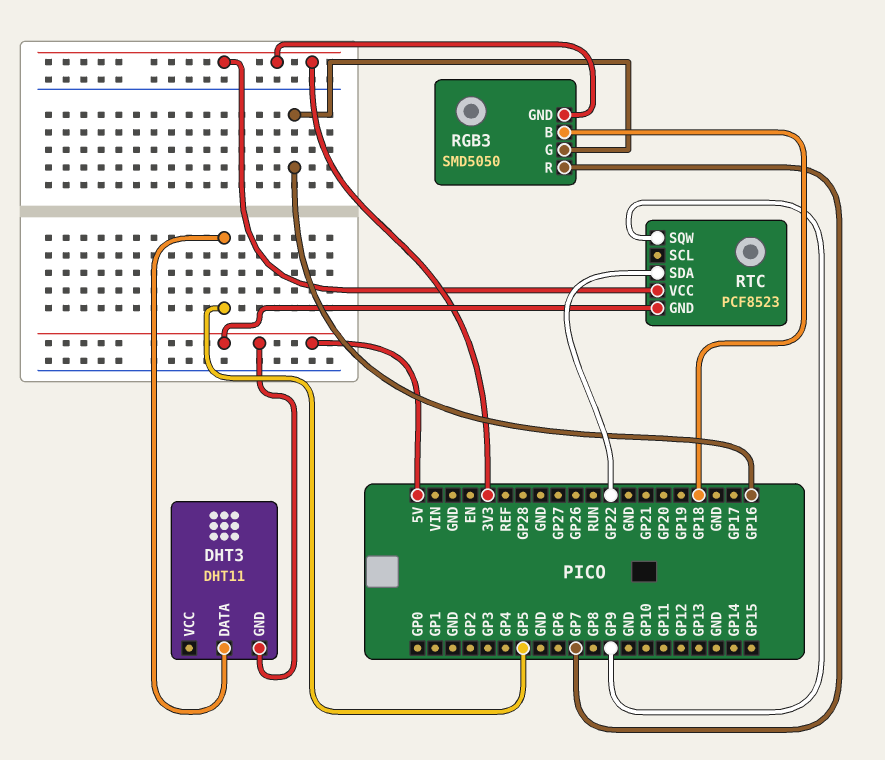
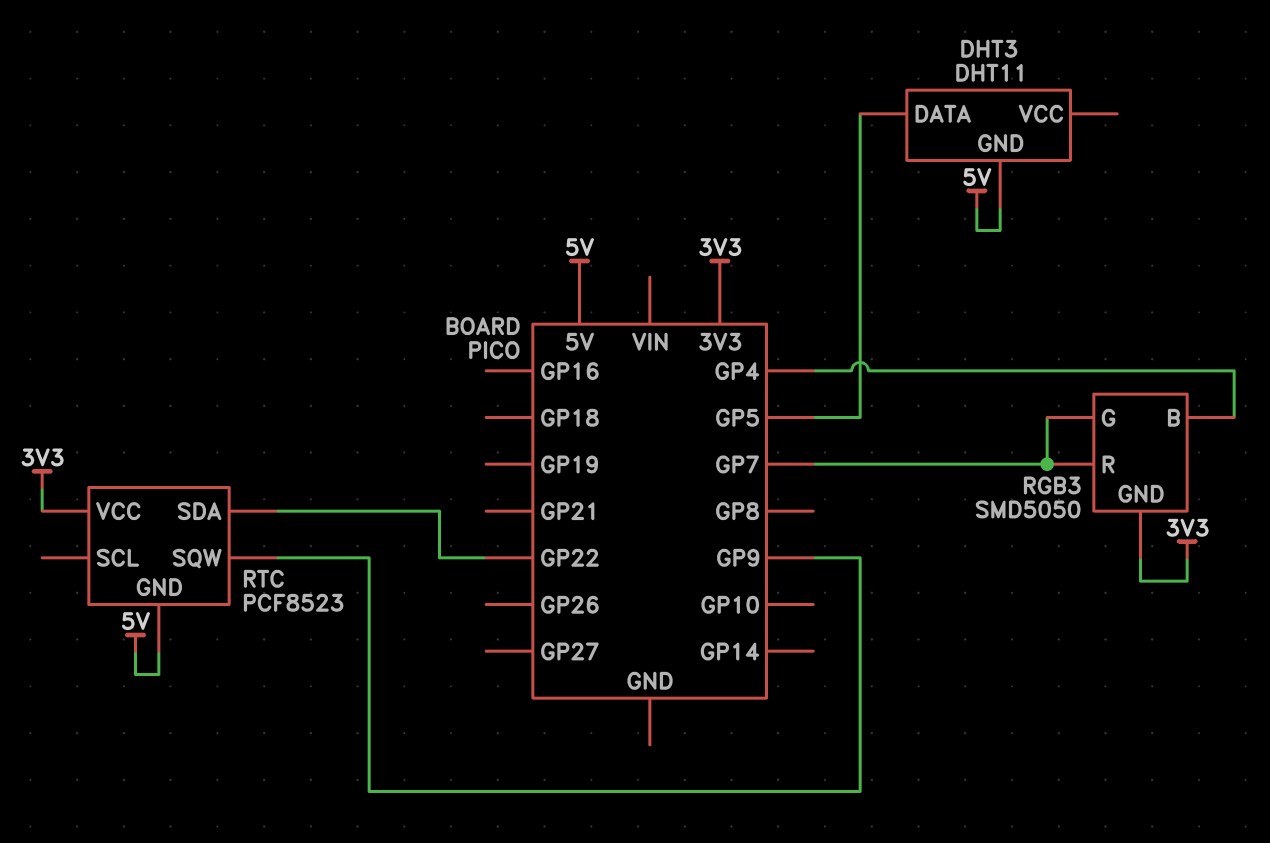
RGB3 pin B: GP18 -> GP4
RGB3 pin G: GP16 -> GP7

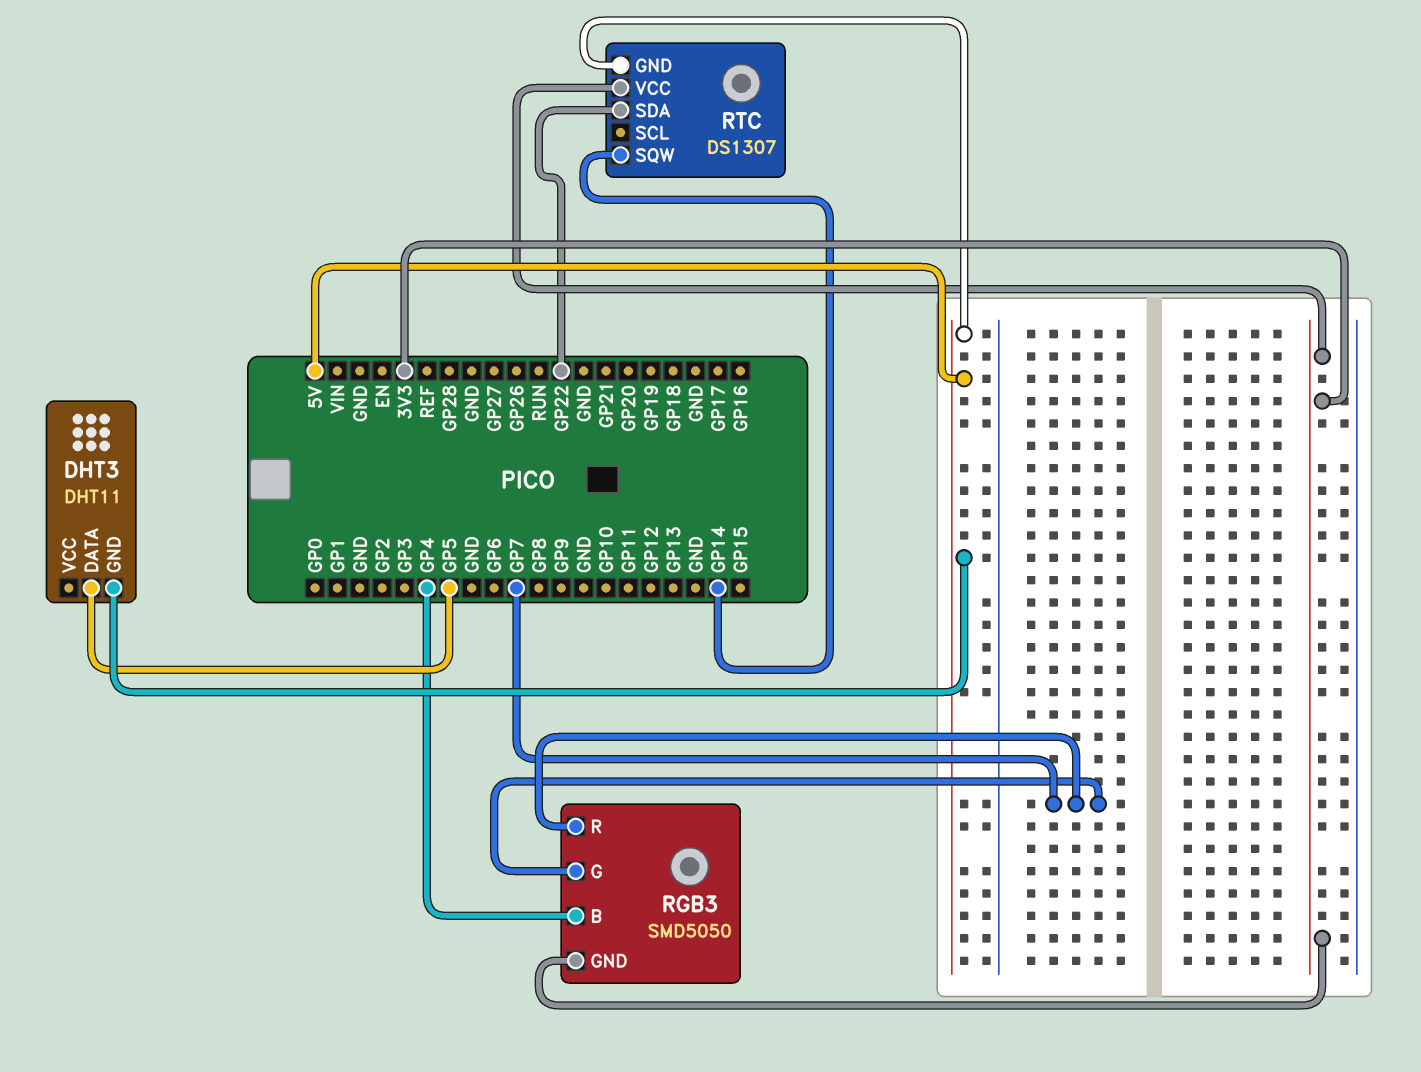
RTC: PCF8523 -> DS1307
RTC pin SQW: GP9 -> GP14

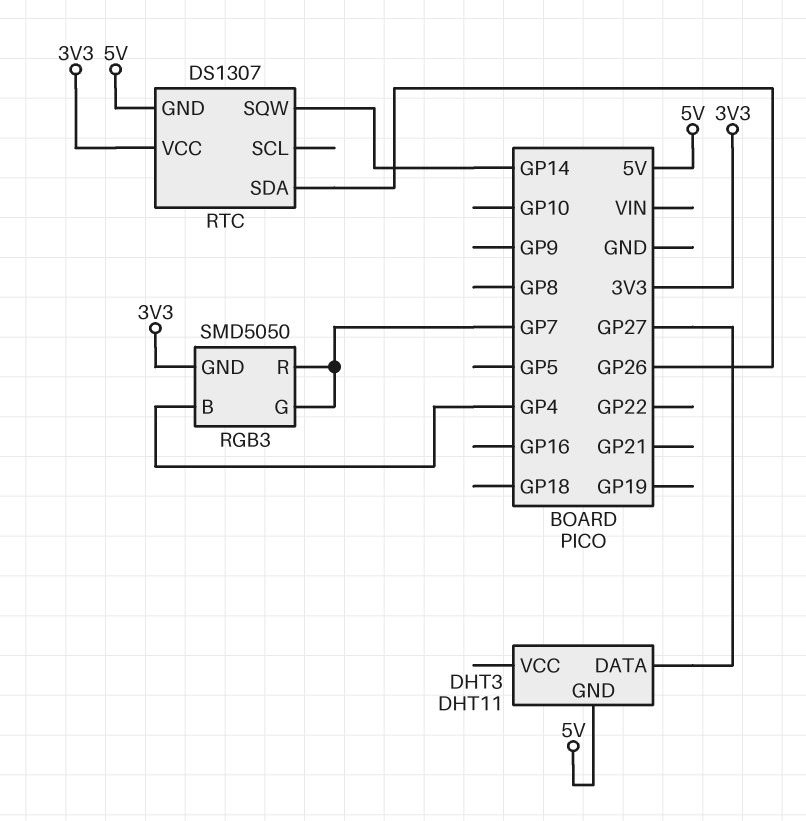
DHT3 pin DATA: GP5 -> GP27
RTC pin SDA: GP22 -> GP26

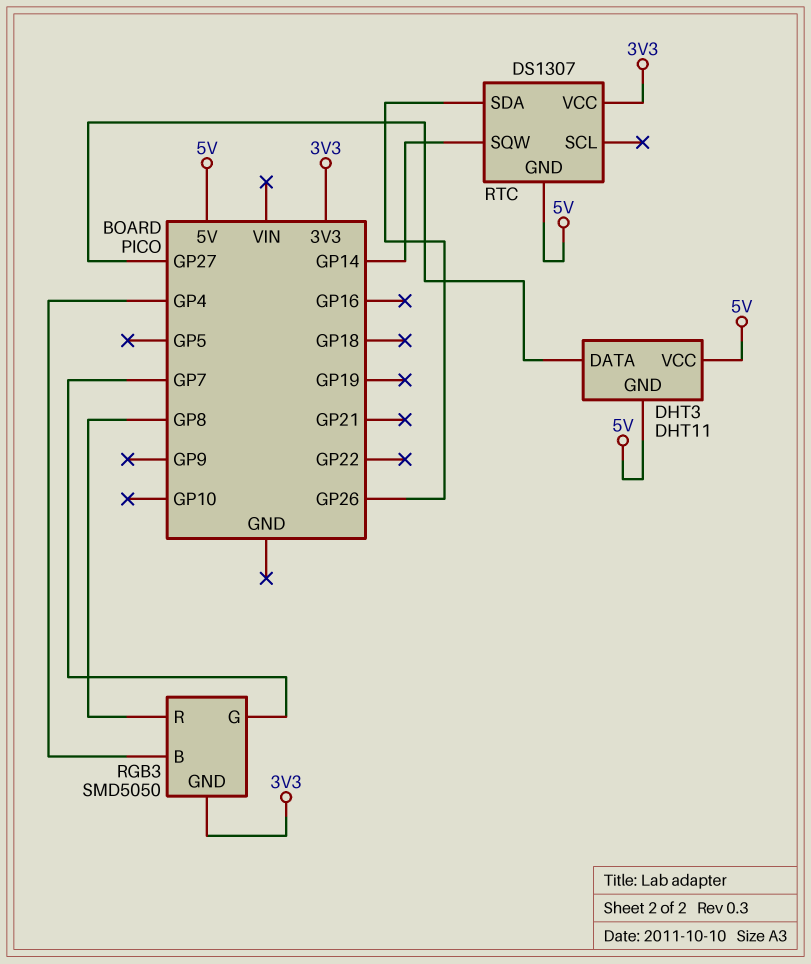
DHT3 pin VCC: none -> 5V
RGB3 pin R: GP7 -> GP8

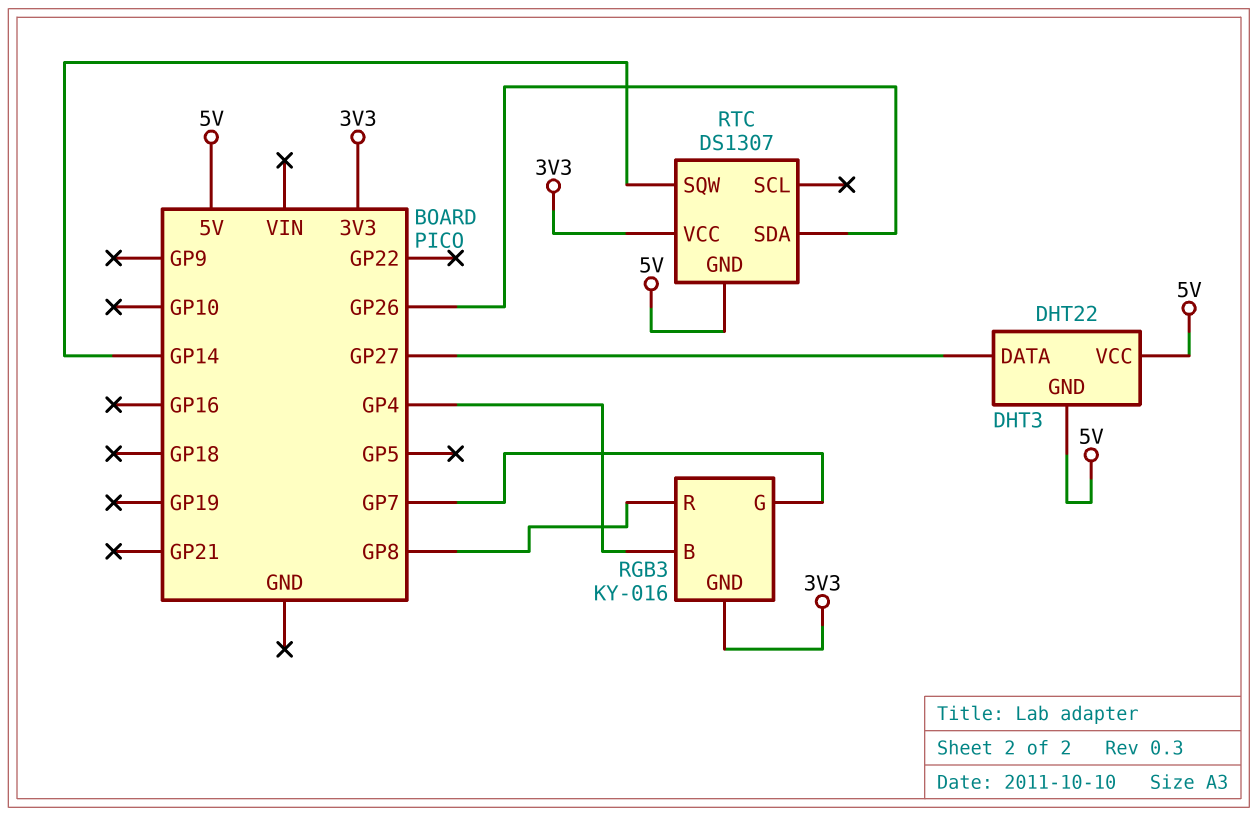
DHT3: DHT11 -> DHT22
RGB3: SMD5050 -> KY-016

